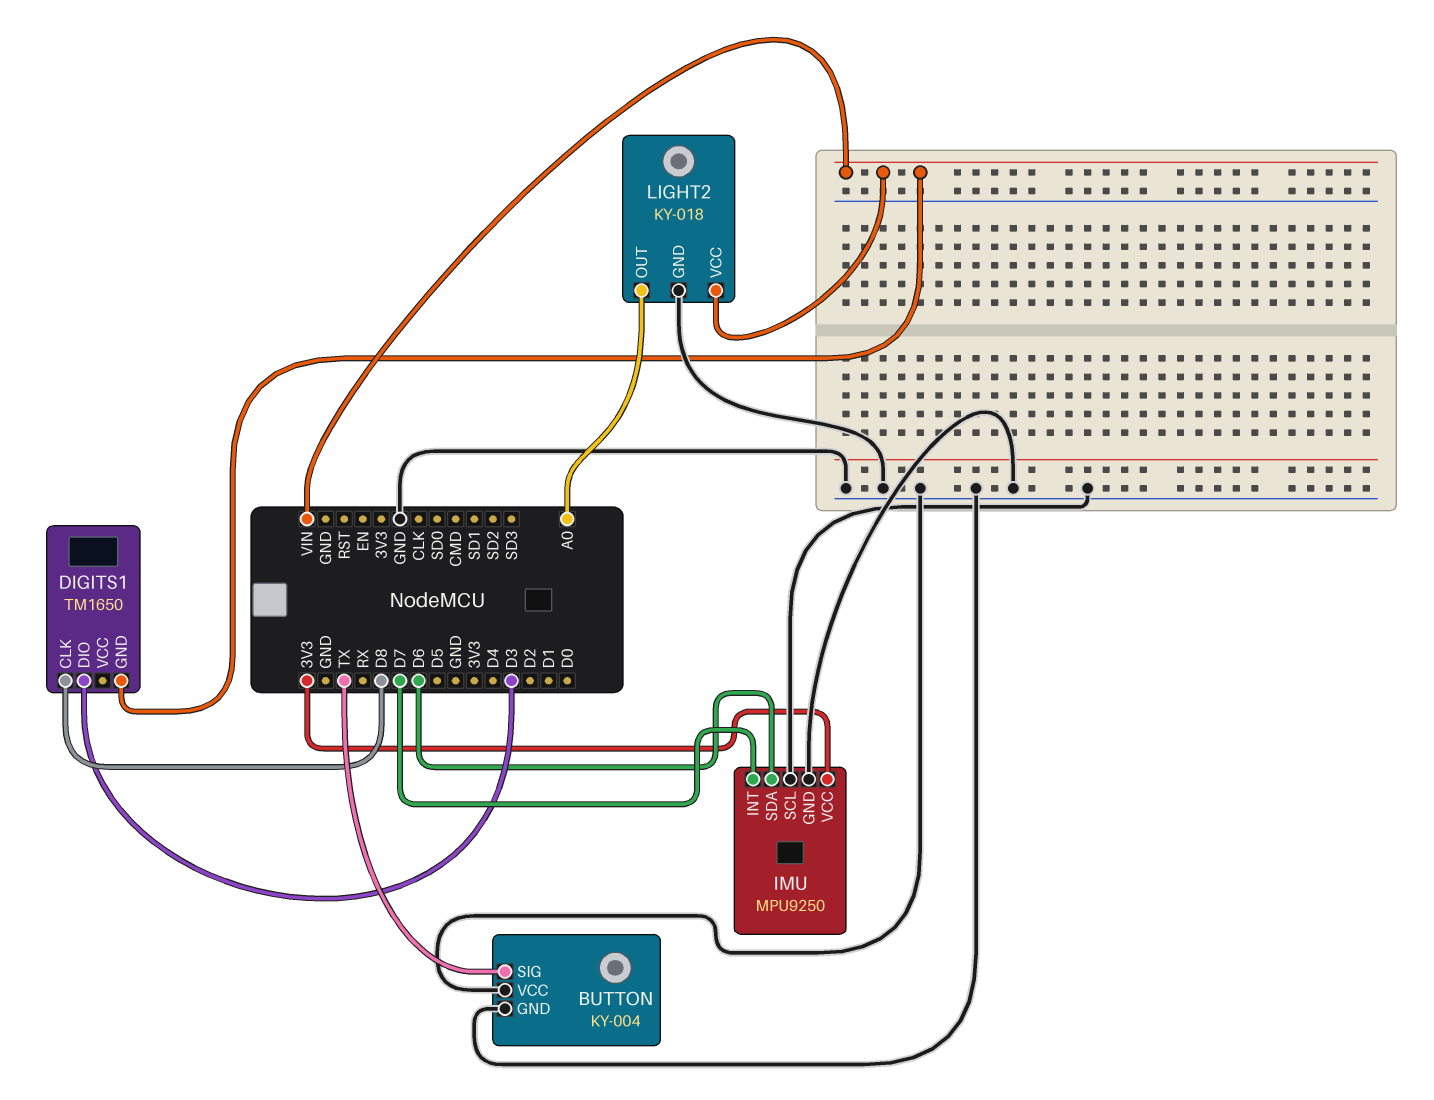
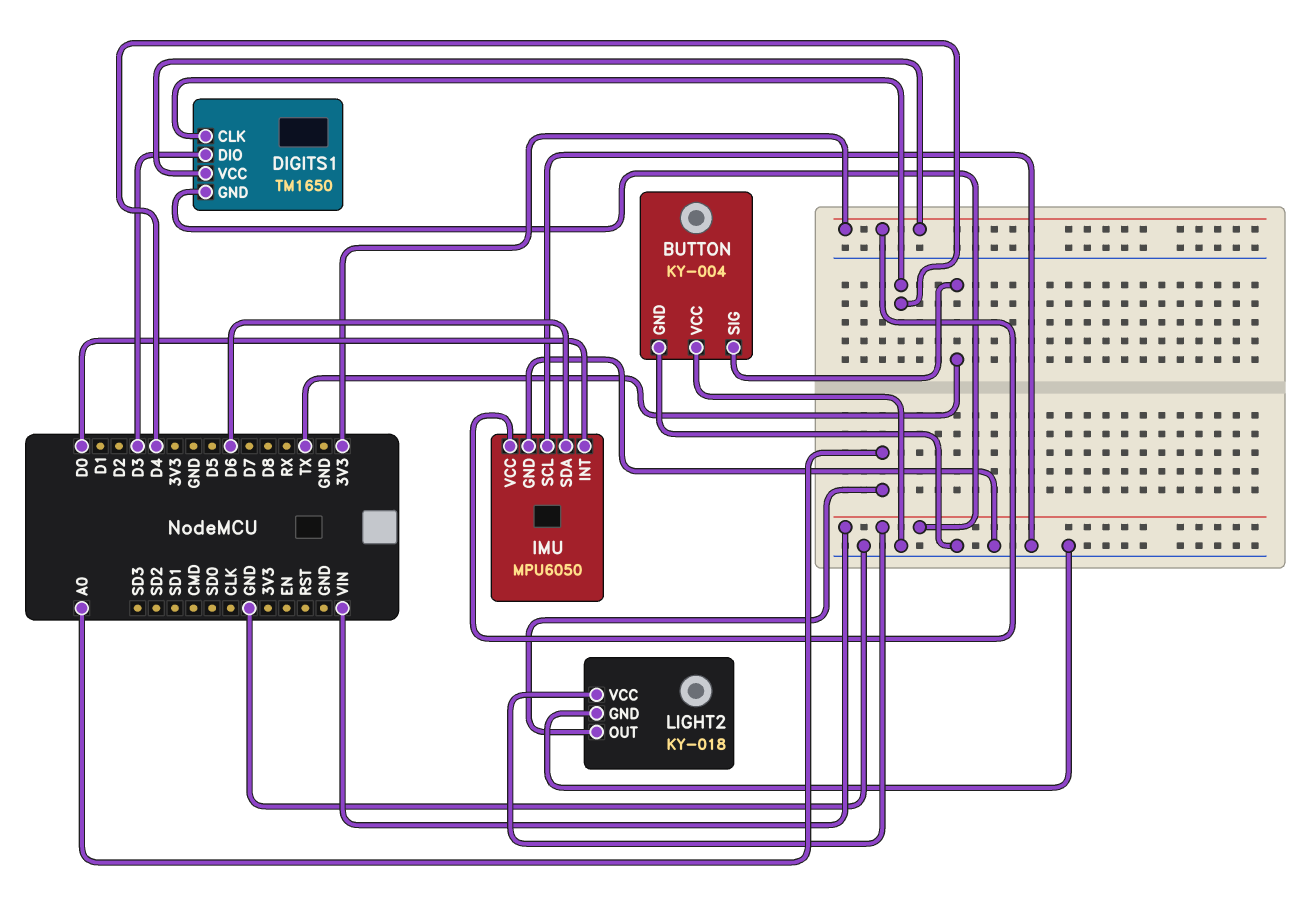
DIGITS1 pin CLK: D8 -> D4
DIGITS1 pin VCC: none -> 3V3
IMU: MPU9250 -> MPU6050
IMU pin INT: D7 -> D0

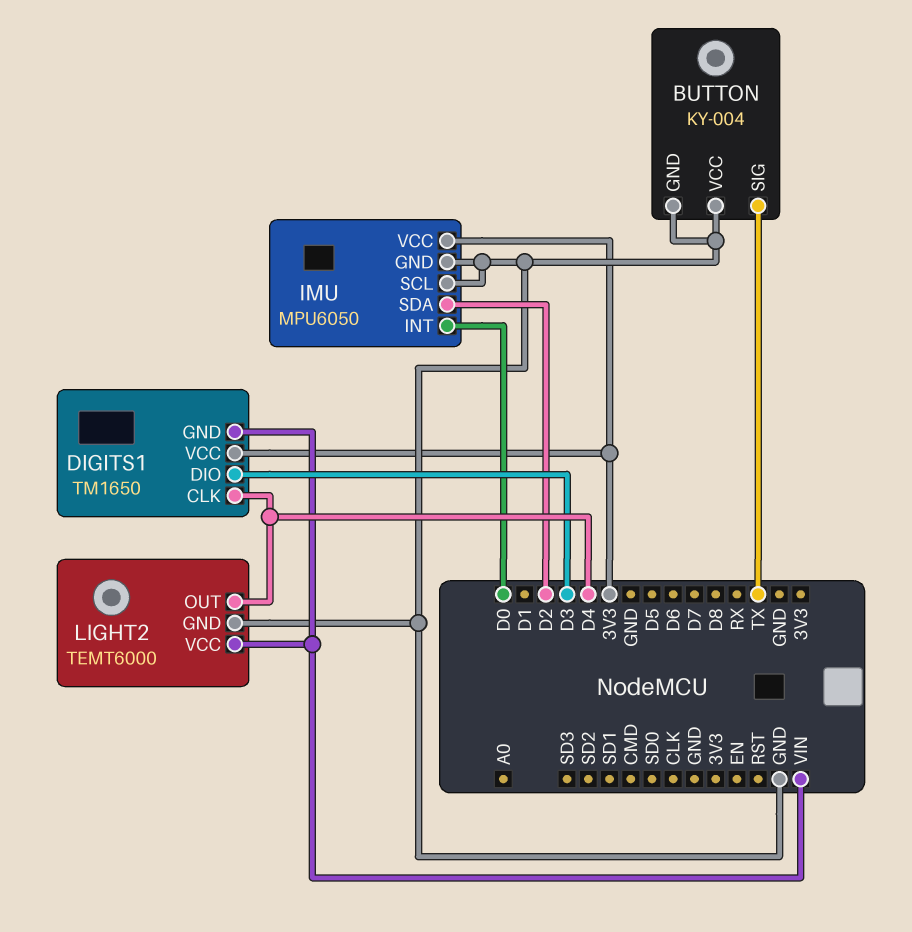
IMU pin SDA: D6 -> D2
LIGHT2: KY-018 -> TEMT6000
LIGHT2 pin OUT: A0 -> D4

